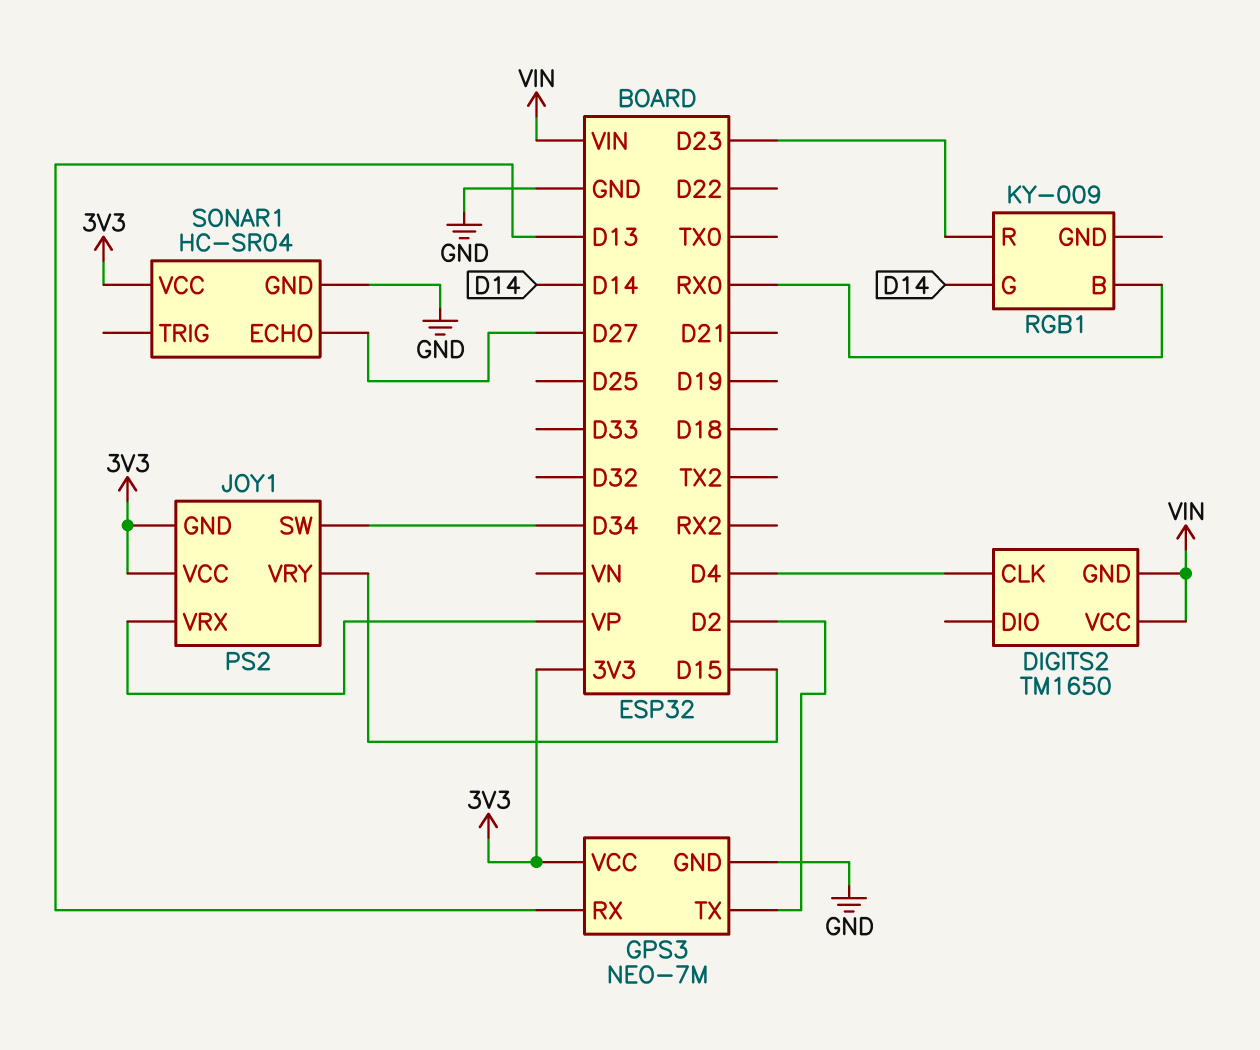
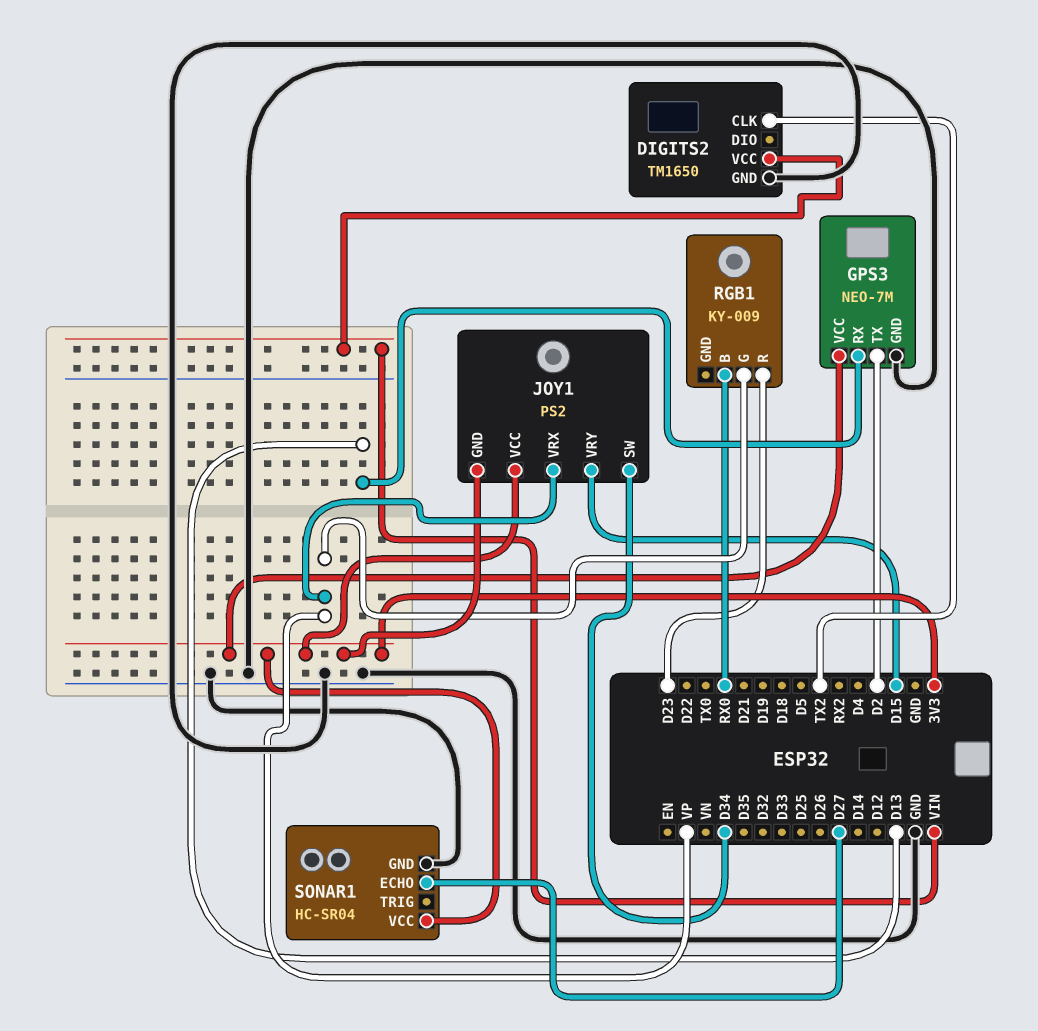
DIGITS2 pin CLK: D4 -> TX2
DIGITS2 pin GND: VIN -> GND
RGB1 pin G: D14 -> VP

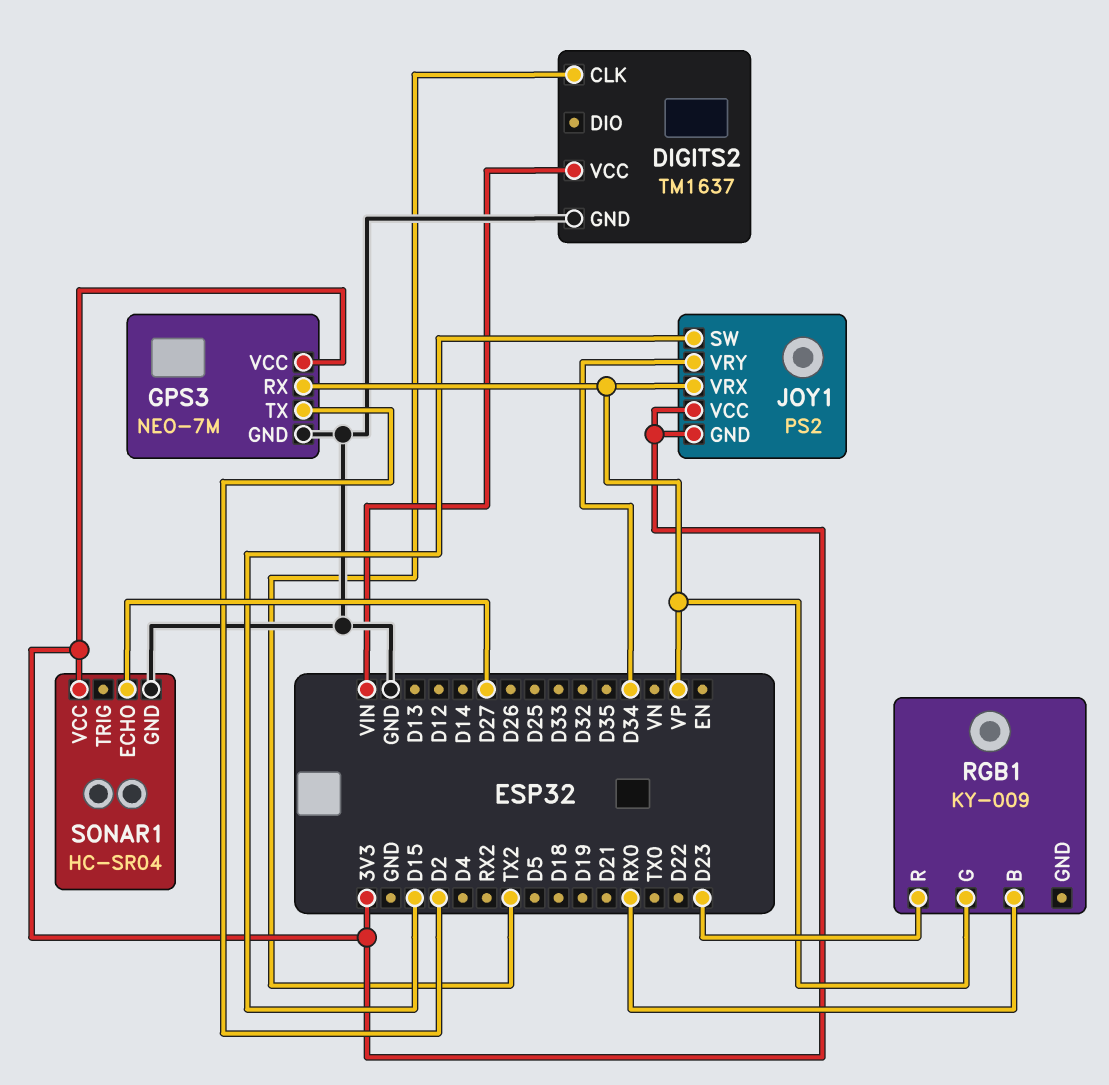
DIGITS2: TM1650 -> TM1637
GPS3 pin RX: D13 -> VP
JOY1 pin SW: D34 -> D15
JOY1 pin VRY: D15 -> D34

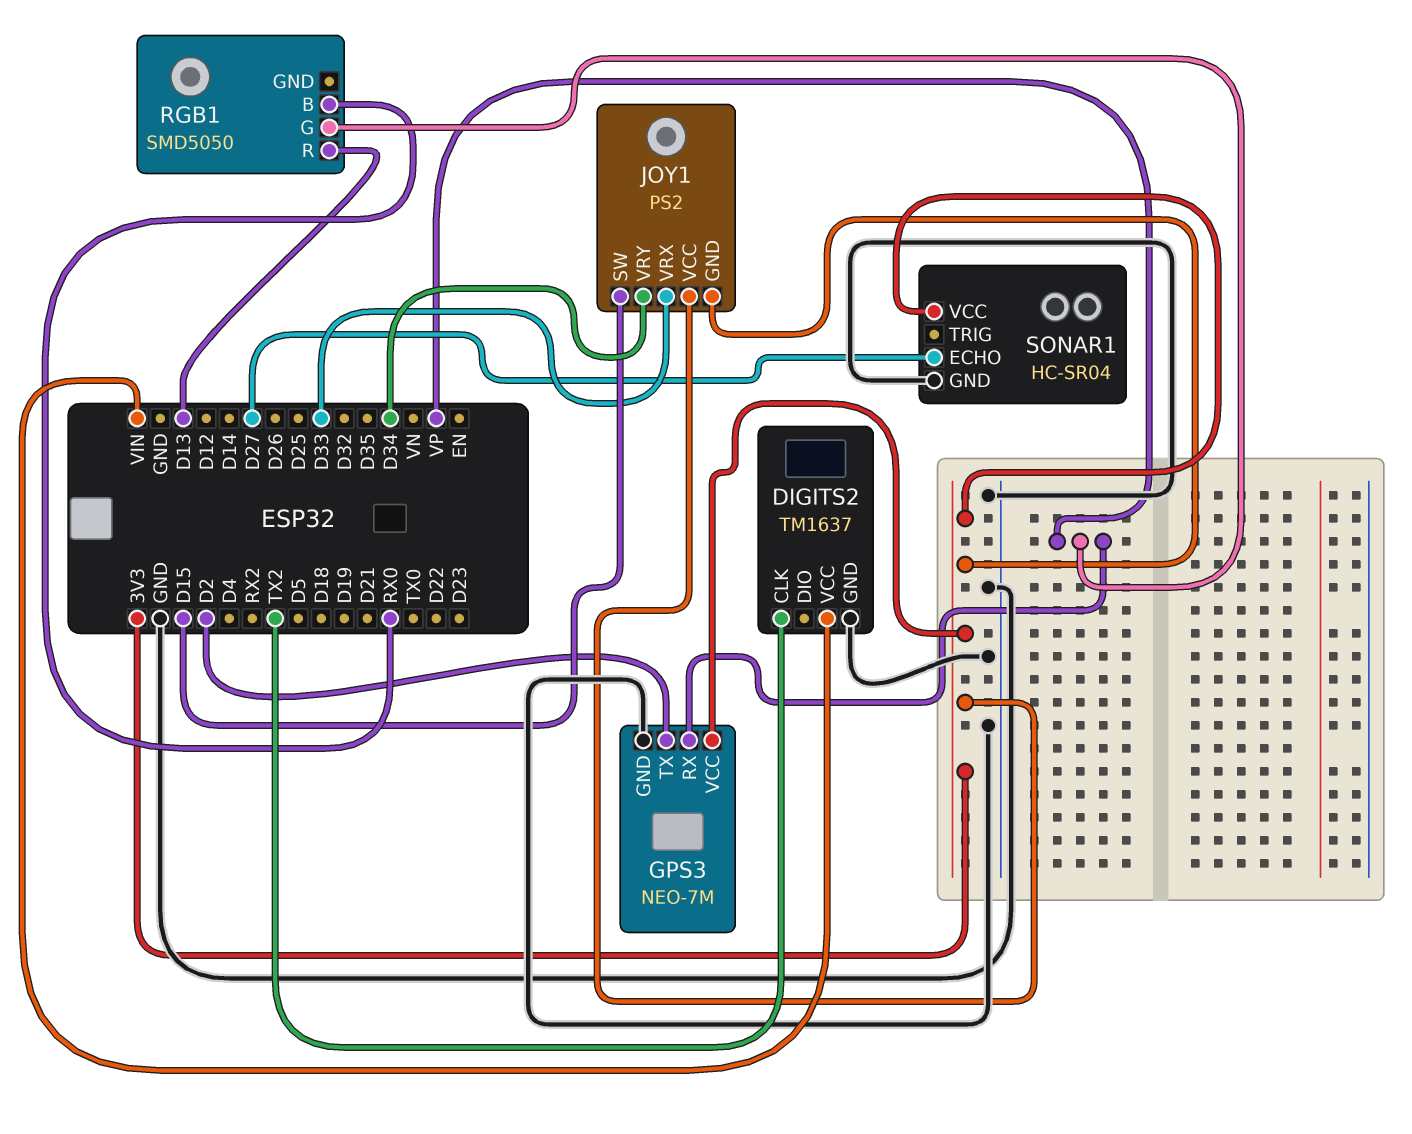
JOY1 pin VRX: VP -> D33
RGB1: KY-009 -> SMD5050
RGB1 pin R: D23 -> D13

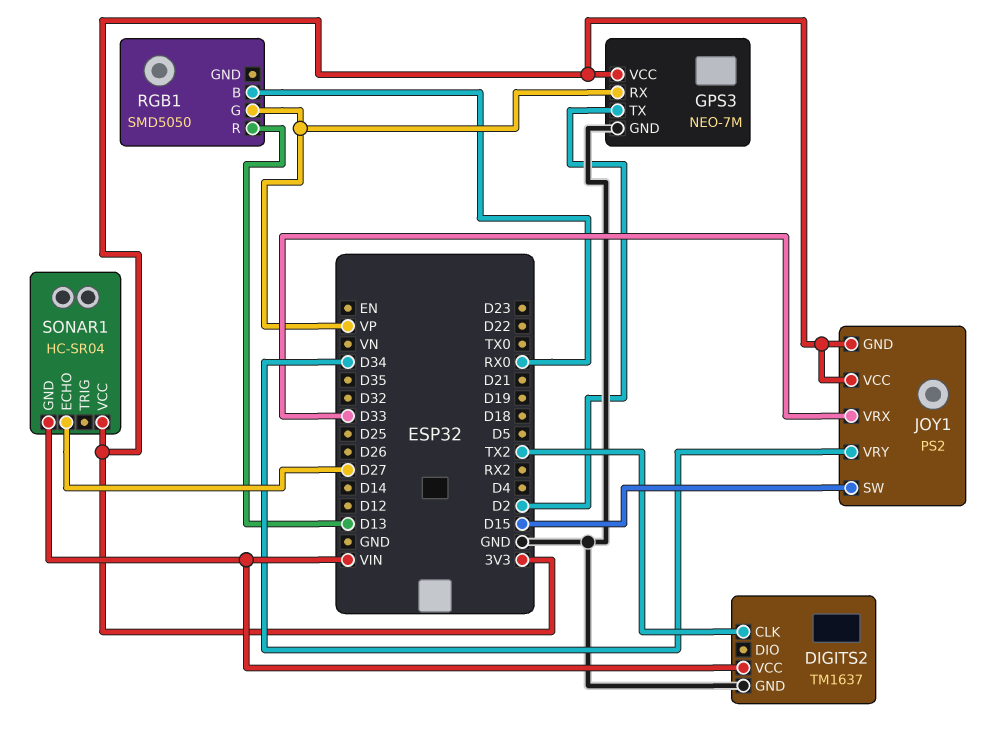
SONAR1 pin GND: GND -> VIN

